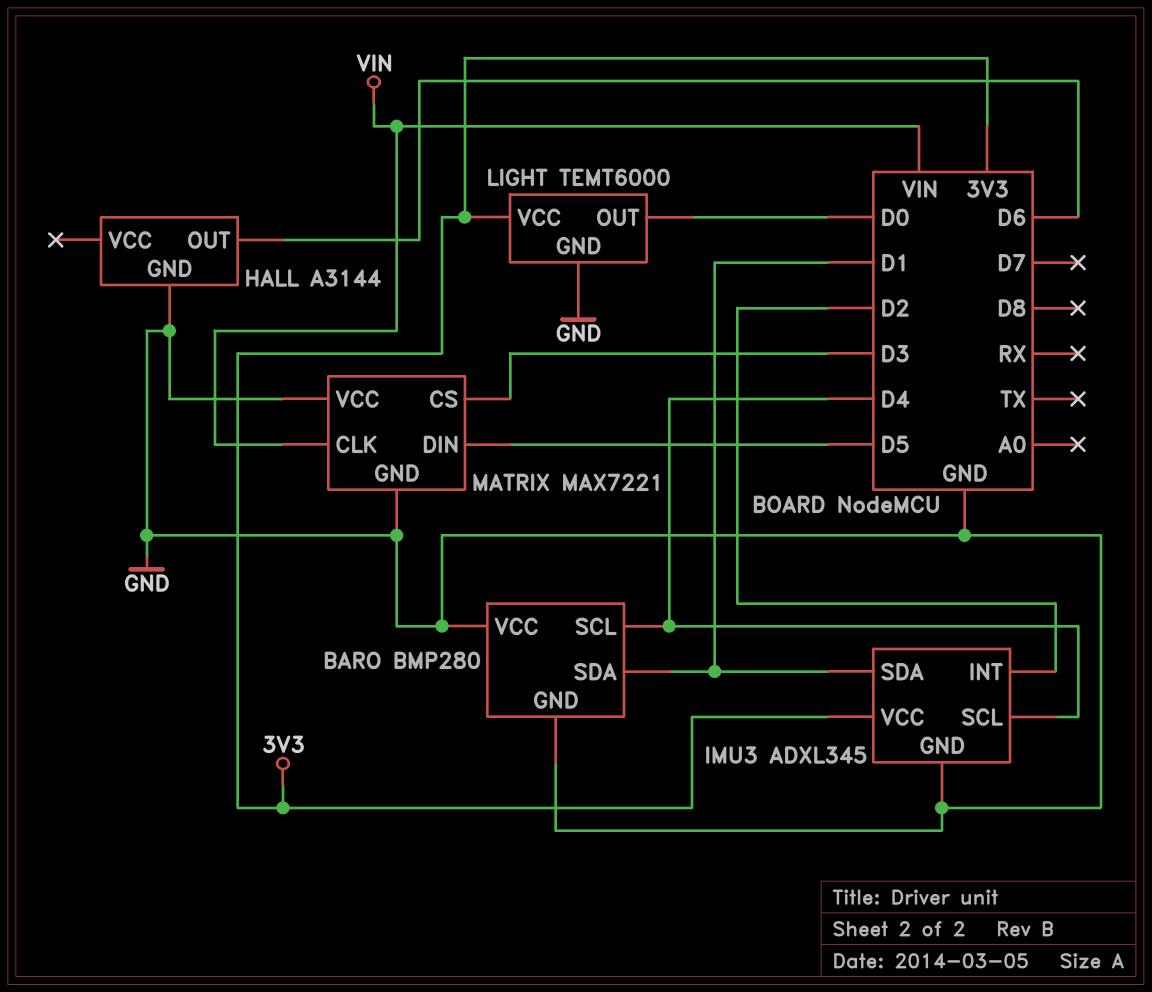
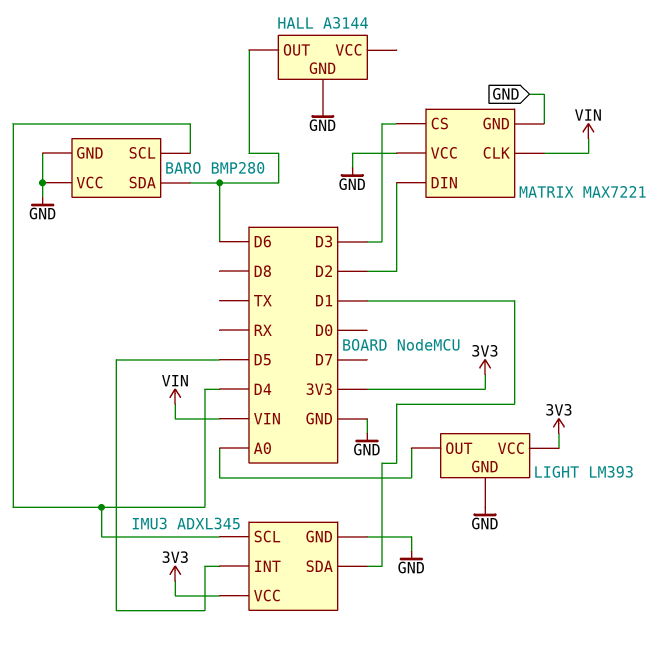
BARO pin SDA: D1 -> D6
IMU3 pin INT: D2 -> D5
LIGHT: TEMT6000 -> LM393
LIGHT pin OUT: D0 -> A0
MATRIX pin DIN: D5 -> D2

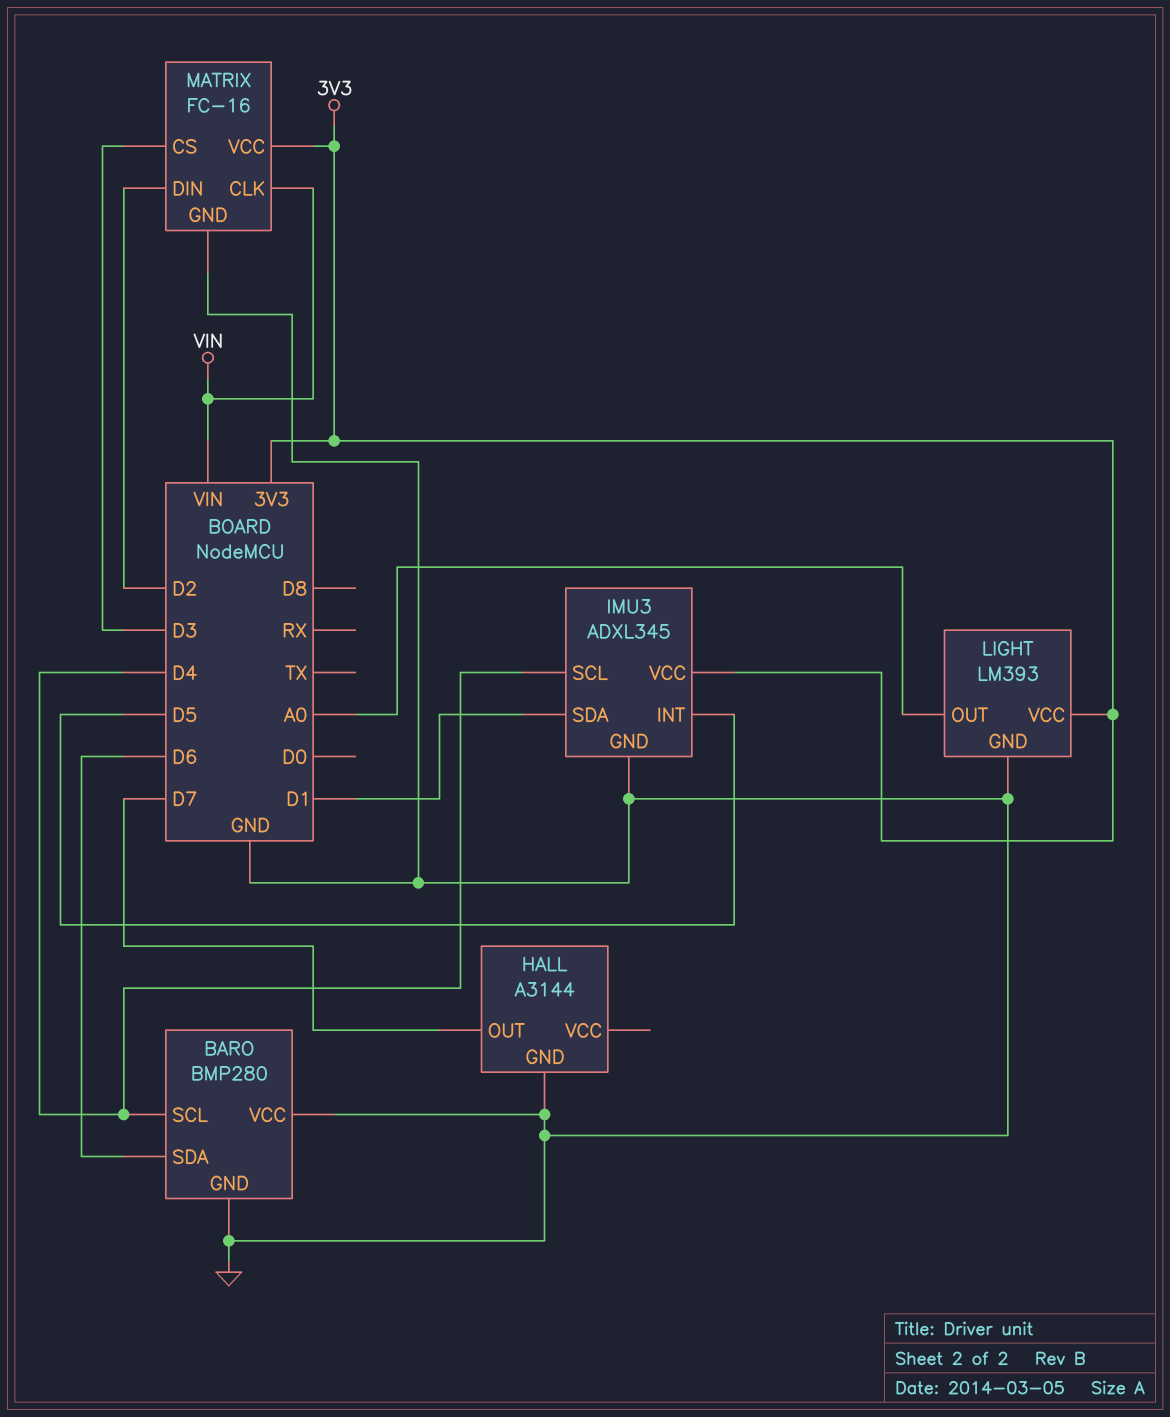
HALL pin OUT: D6 -> D7
MATRIX: MAX7221 -> FC-16
MATRIX pin VCC: GND -> 3V3

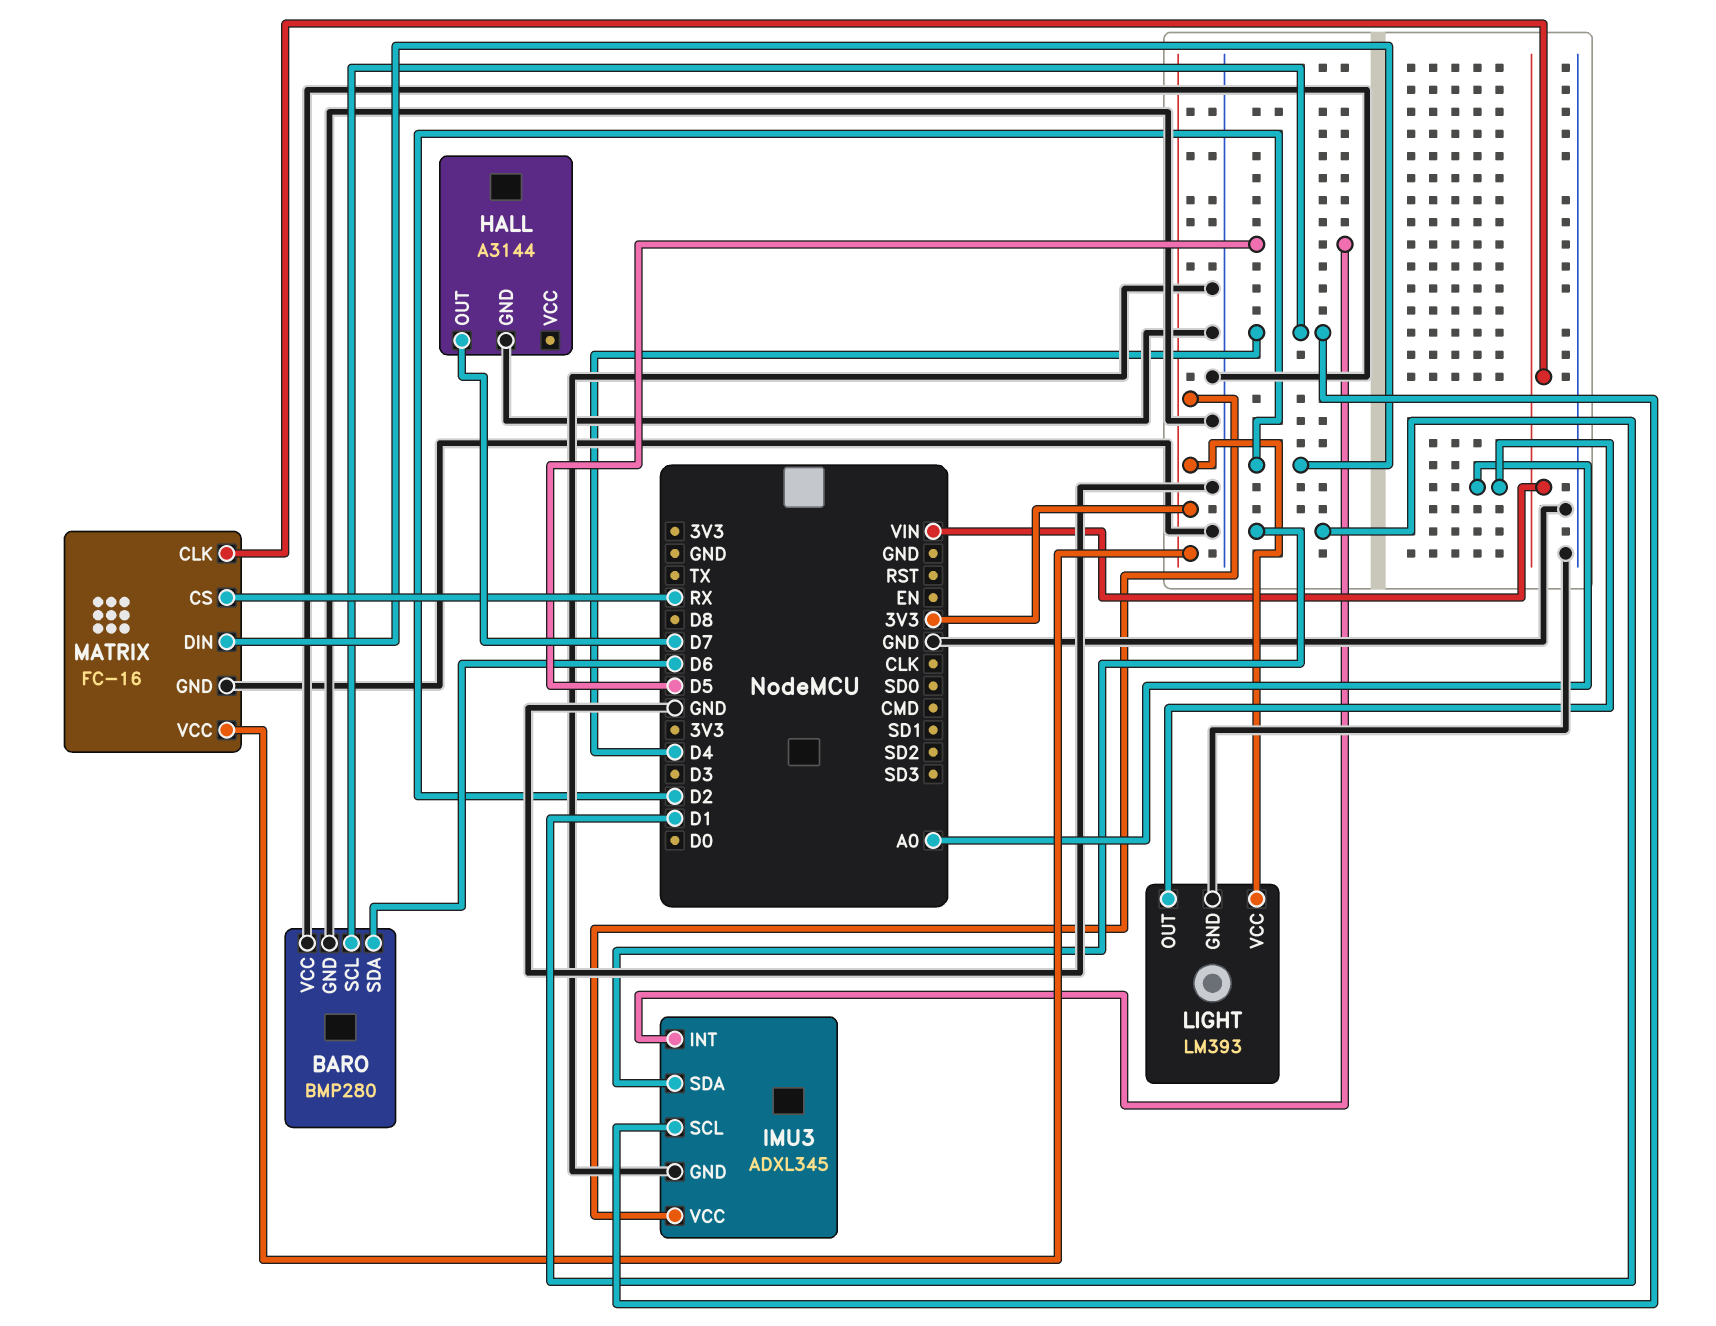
MATRIX pin CS: D3 -> RX

